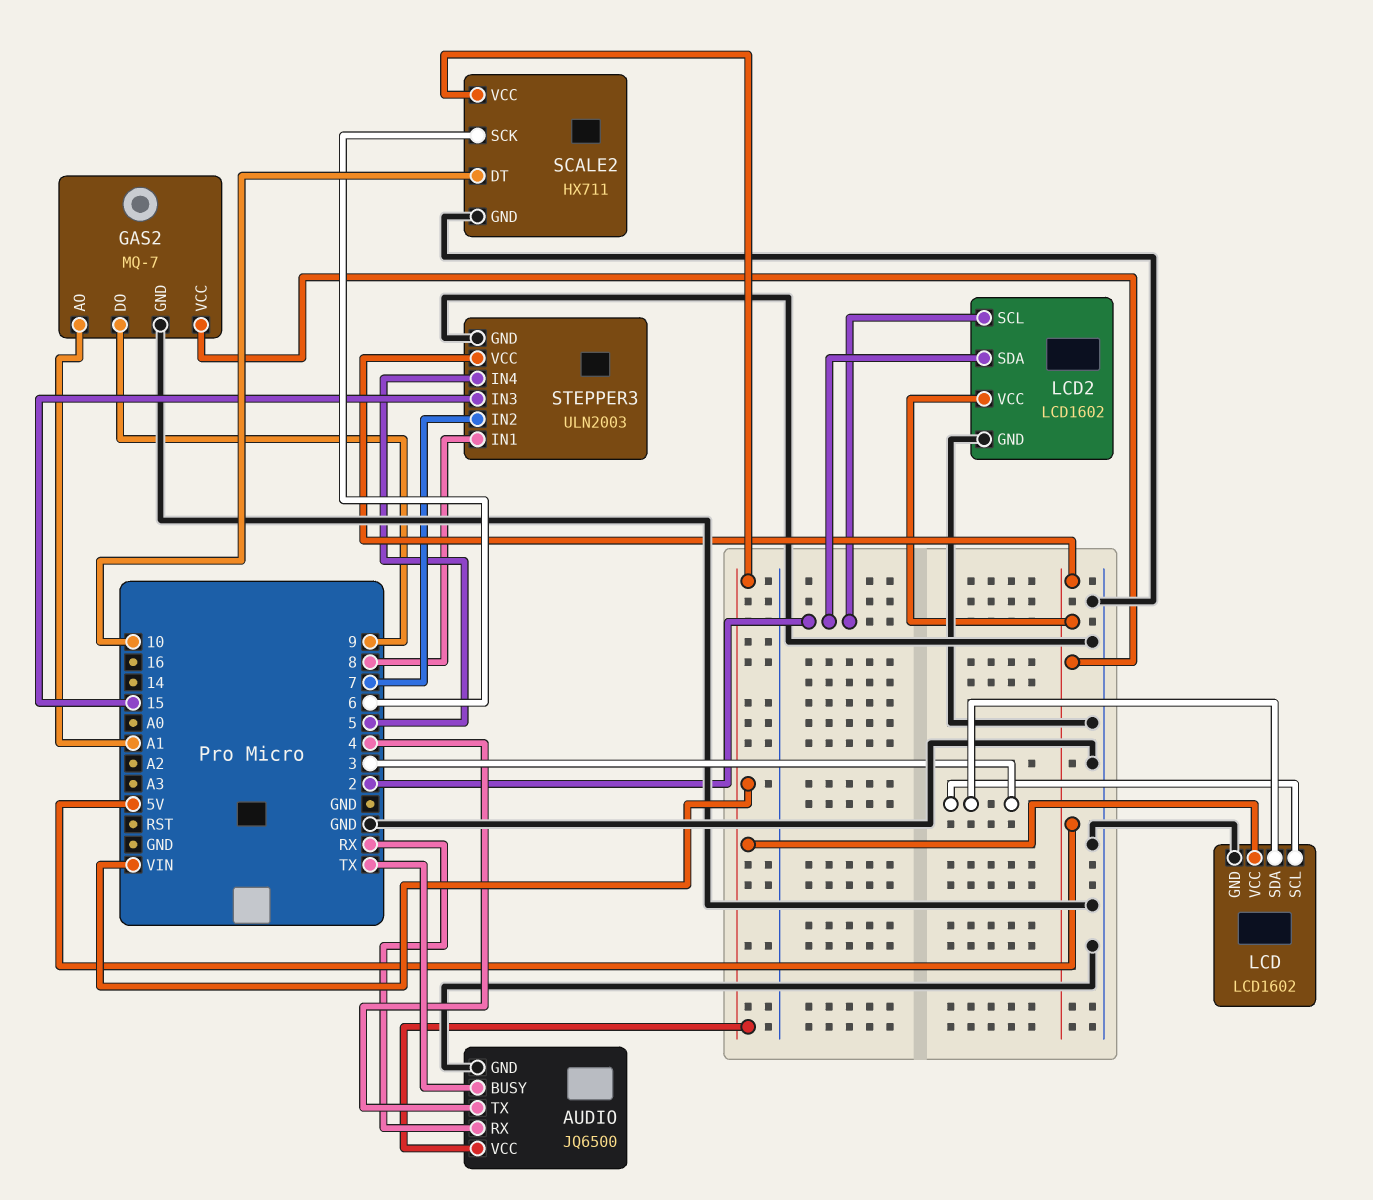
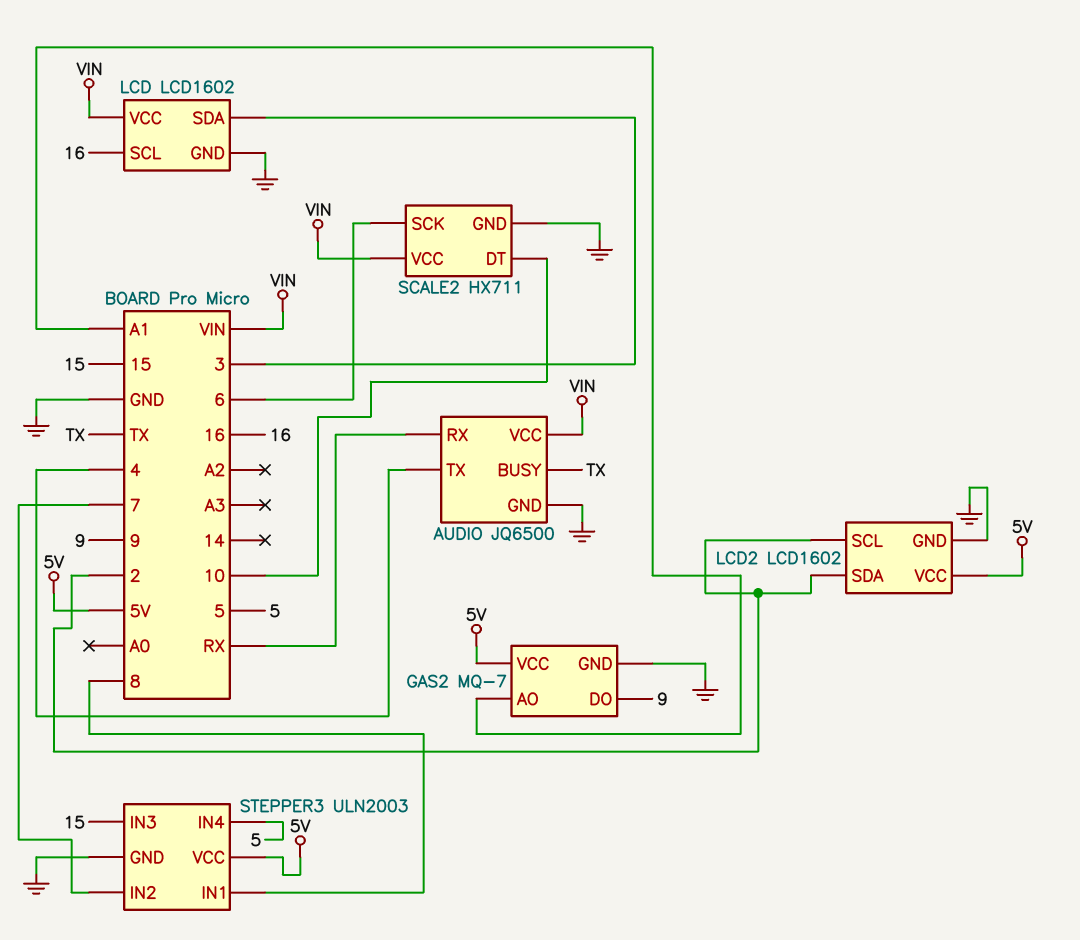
LCD pin SCL: 3 -> 16

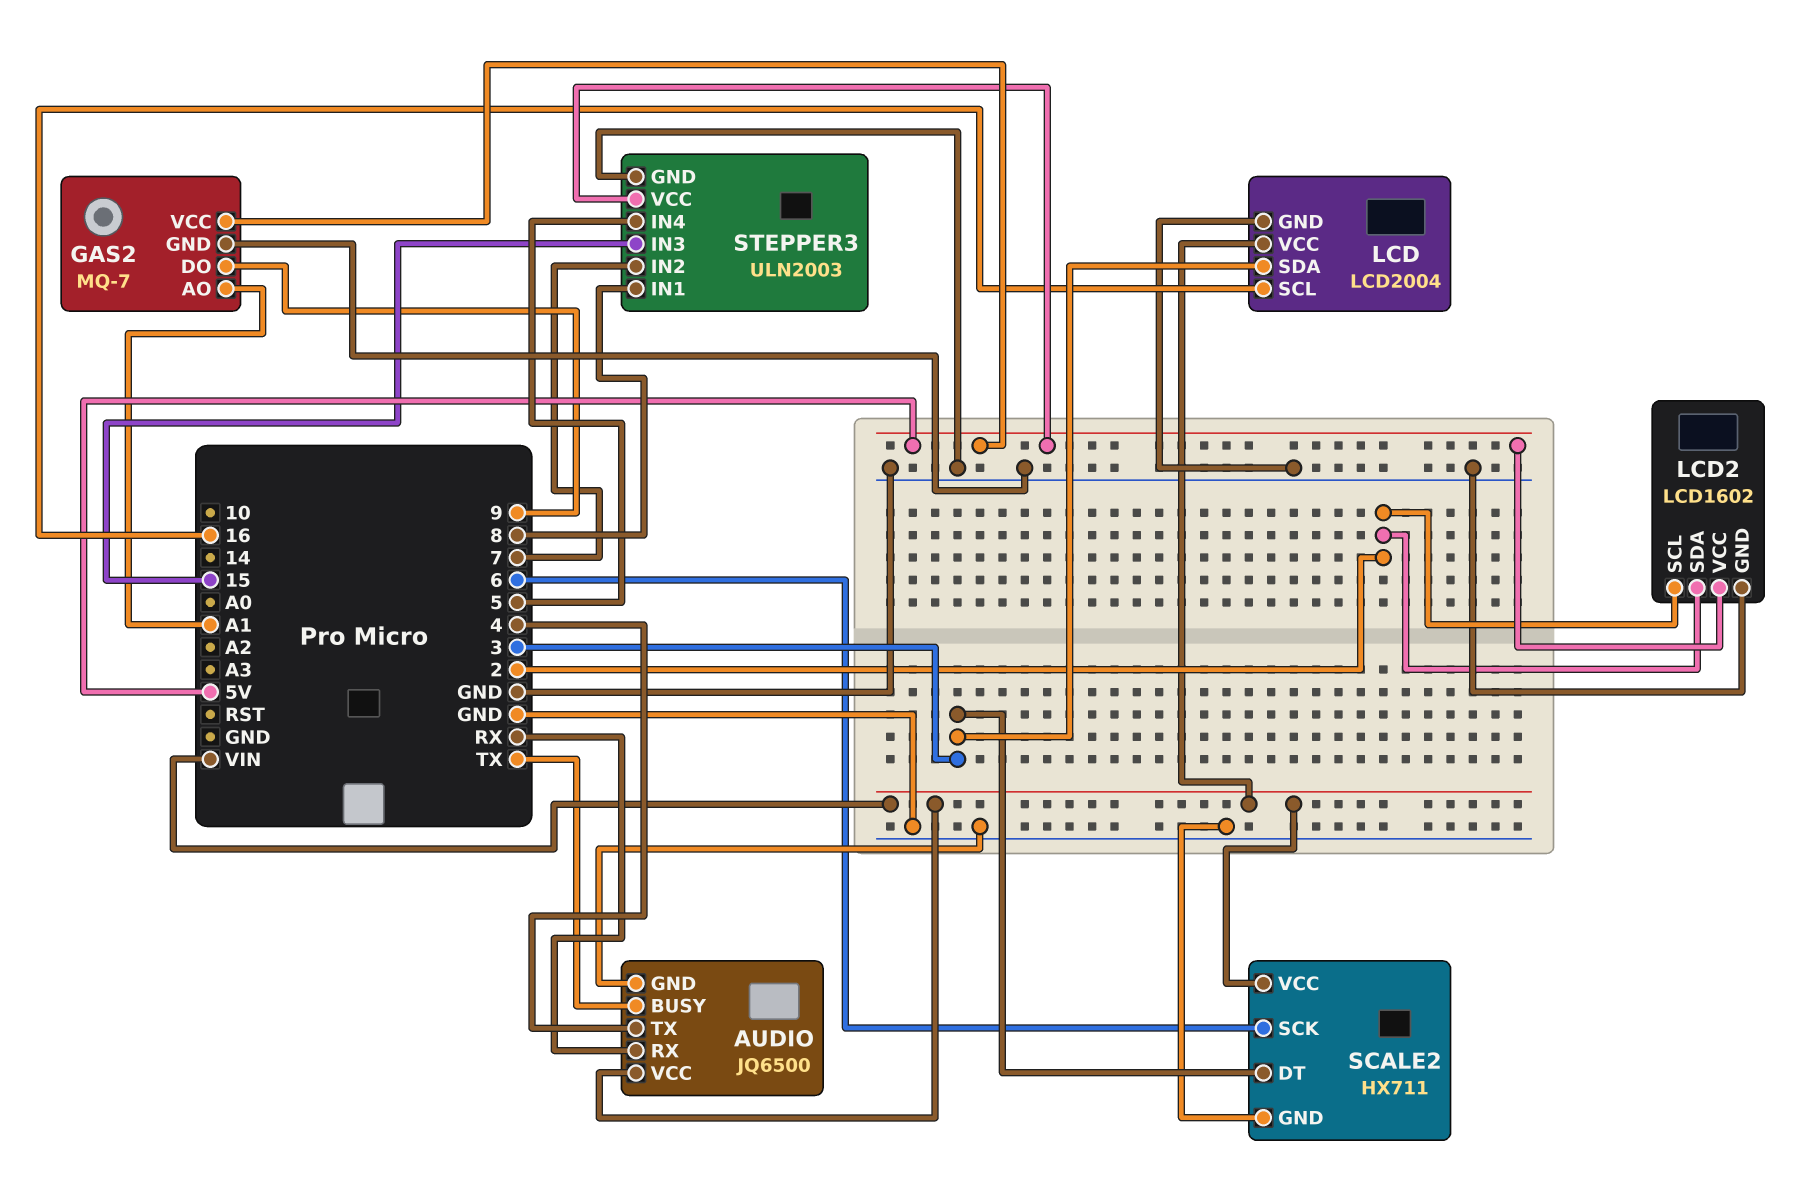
LCD: LCD1602 -> LCD2004
SCALE2 pin DT: 10 -> 3

